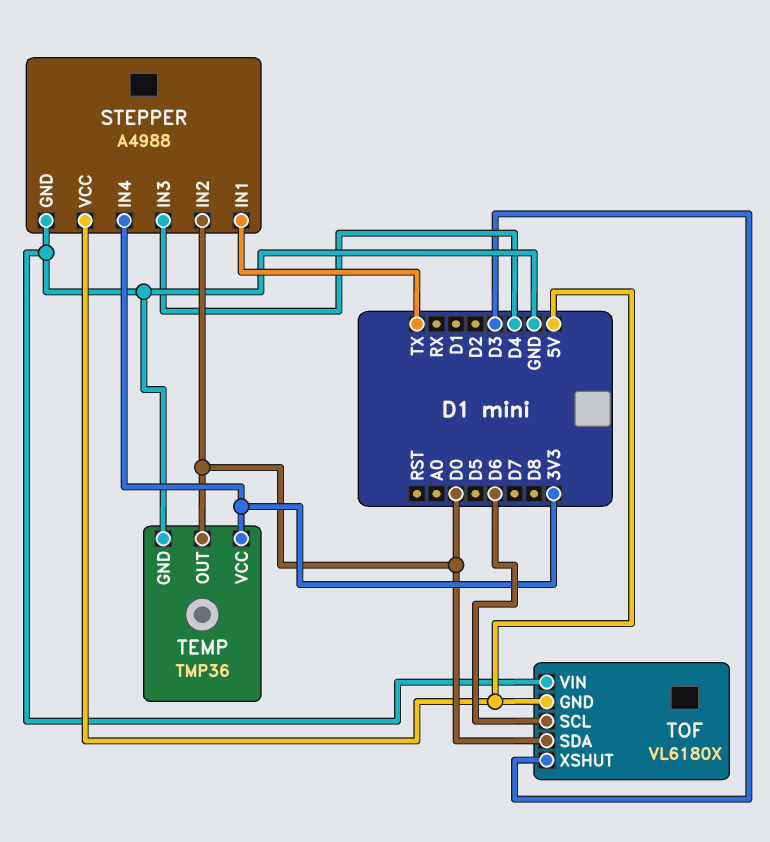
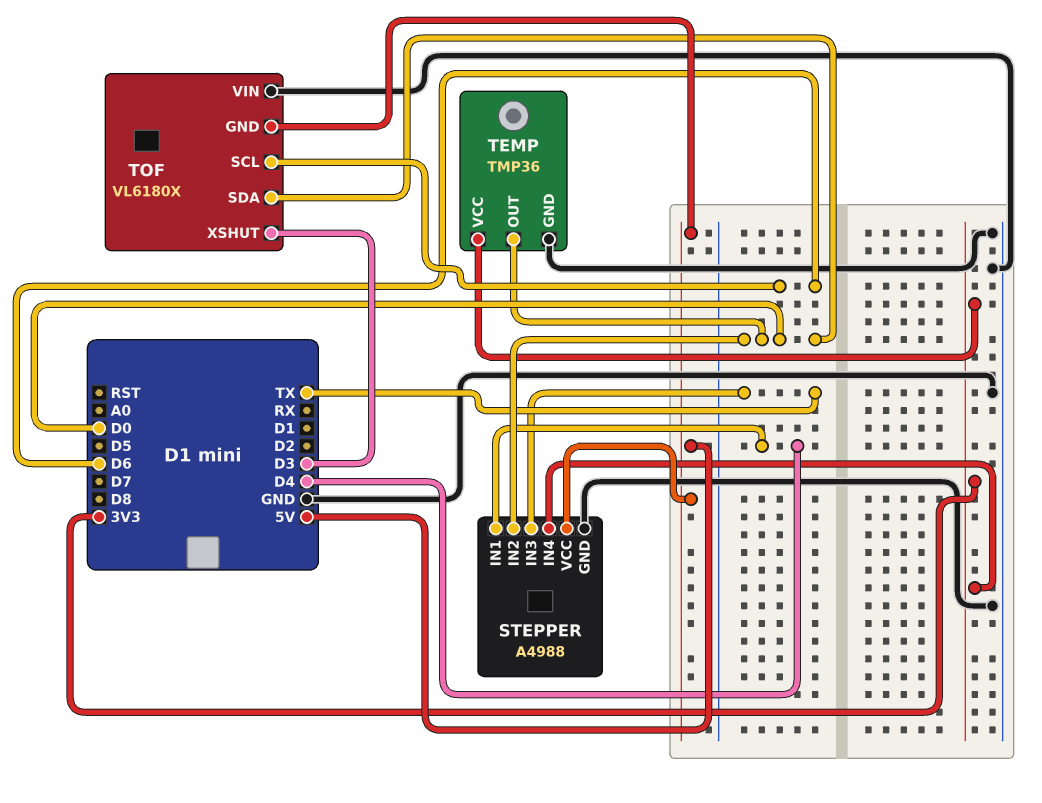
STEPPER pin IN1: TX -> D4
STEPPER pin IN3: D4 -> TX

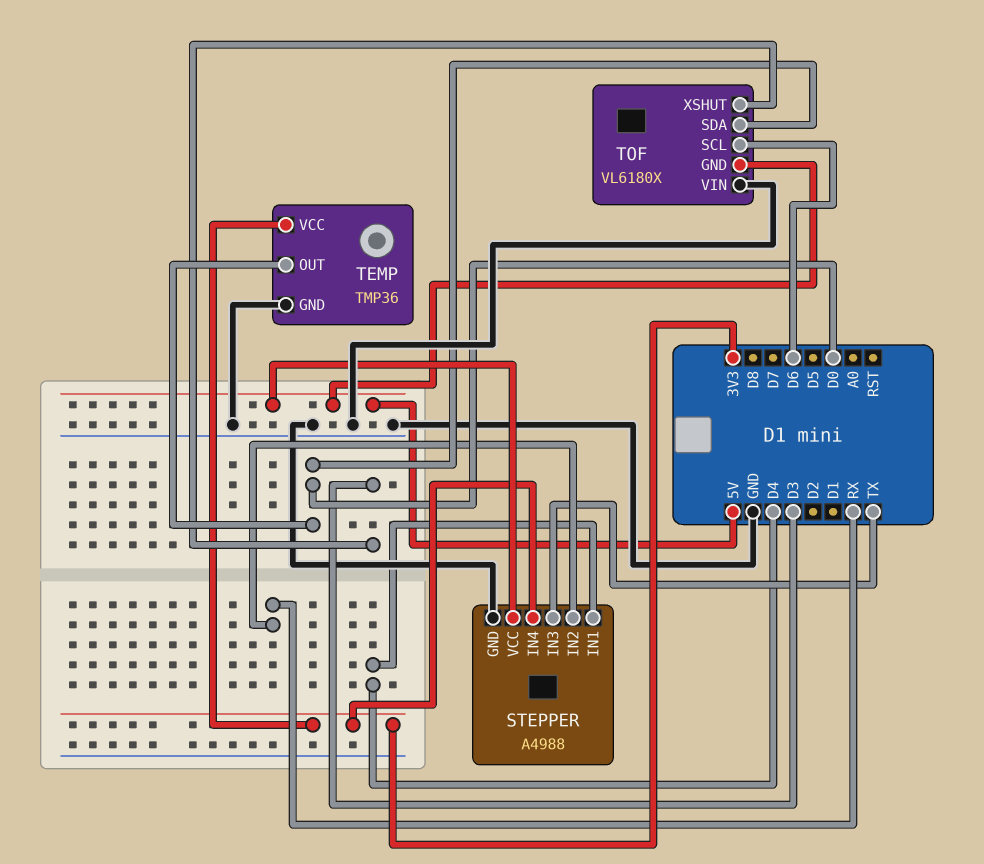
STEPPER pin IN2: D0 -> RX

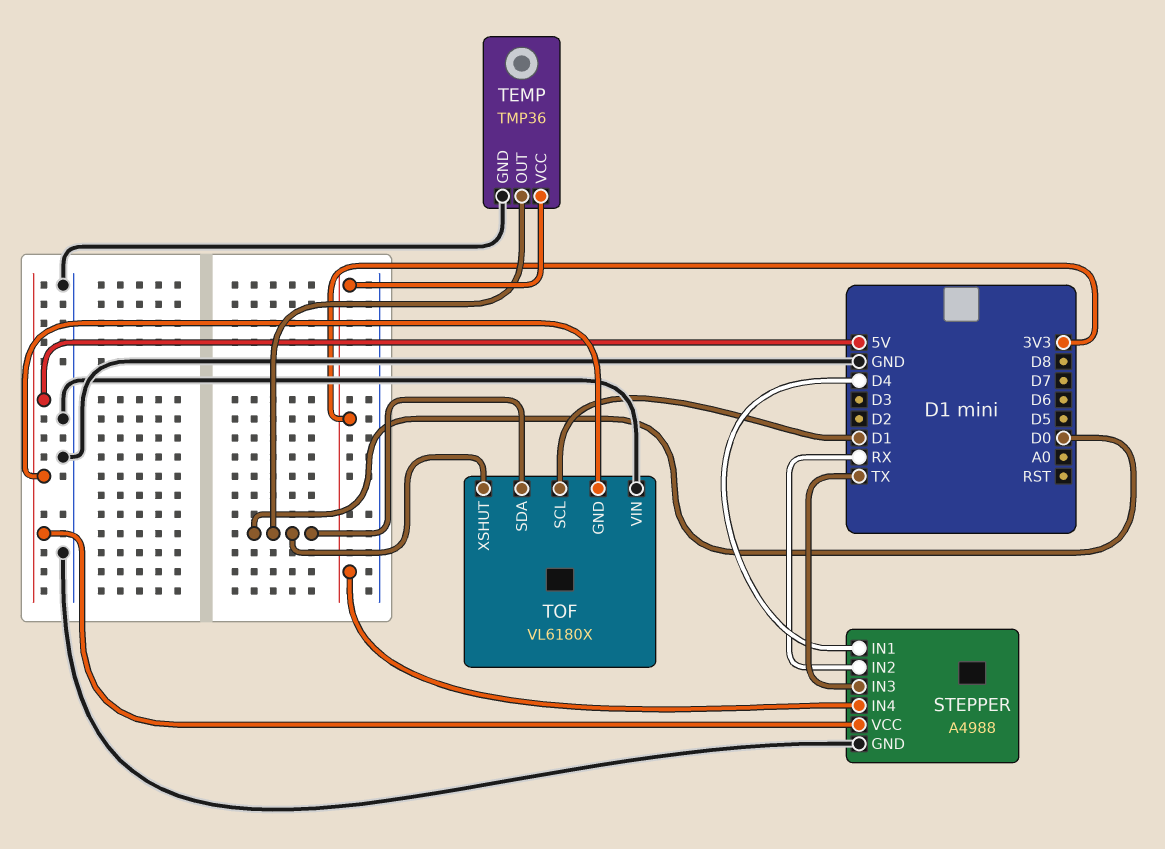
TOF pin SCL: D6 -> D1
TOF pin XSHUT: D3 -> D0

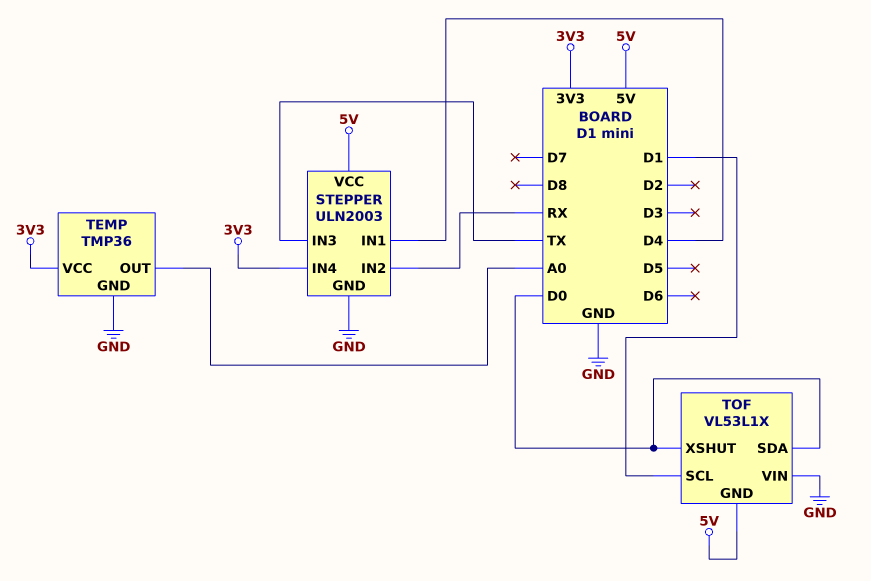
STEPPER: A4988 -> ULN2003
TEMP pin OUT: D0 -> A0
TOF: VL6180X -> VL53L1X

